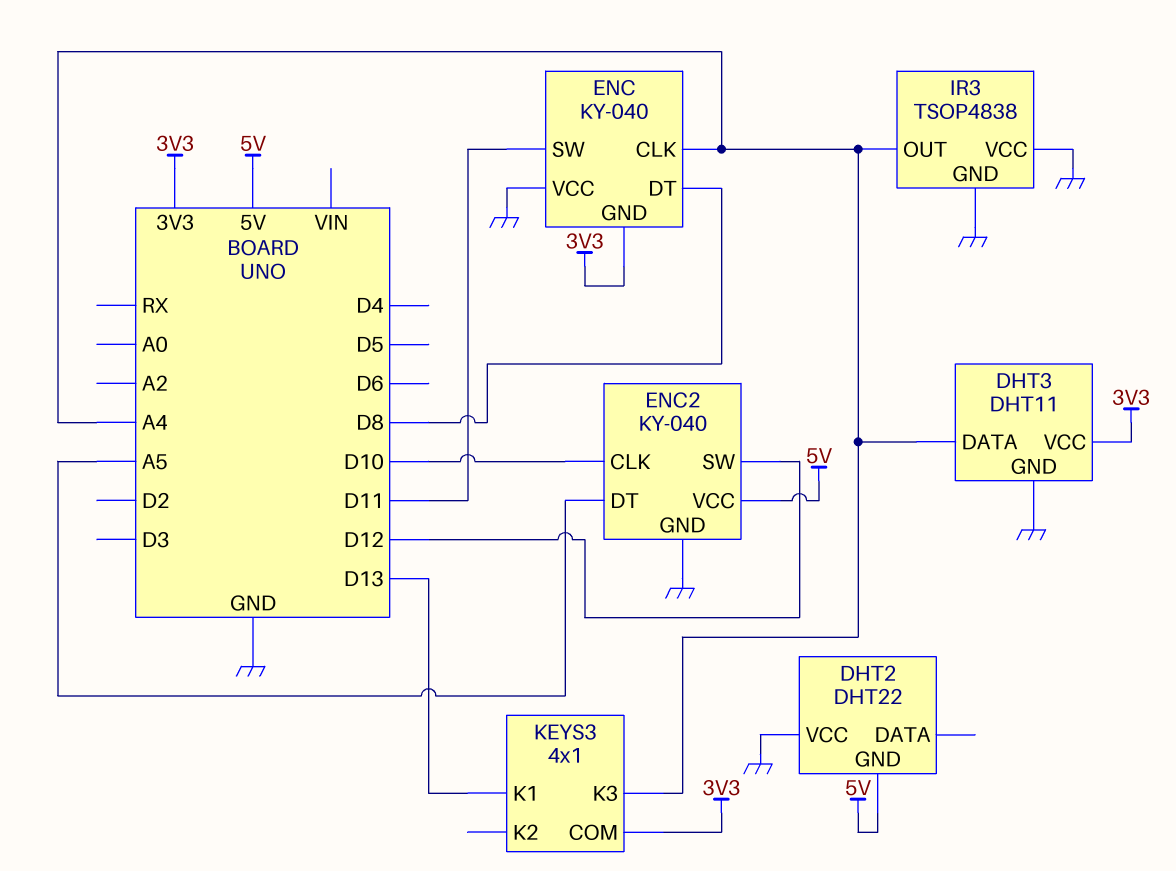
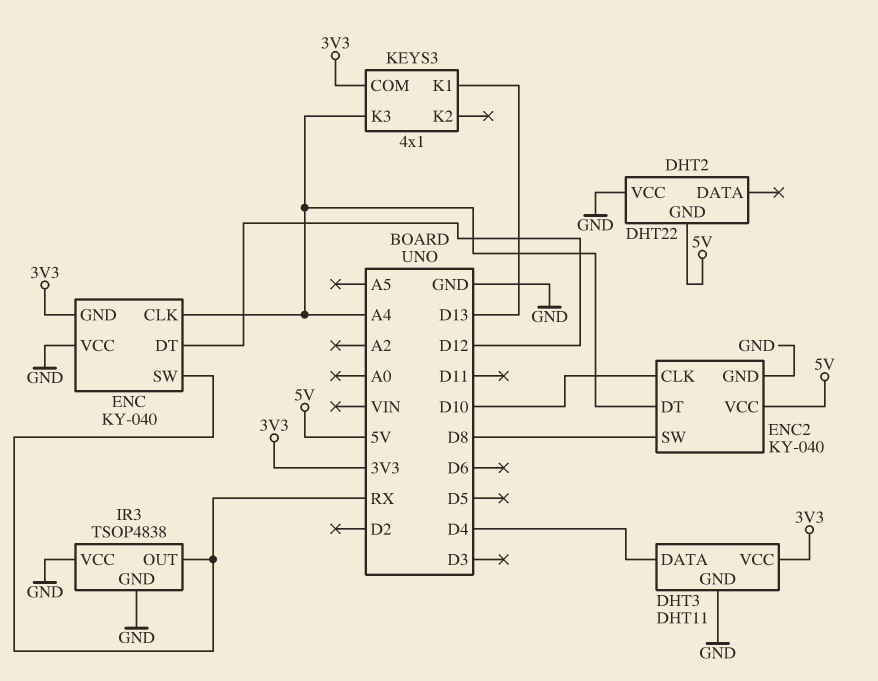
DHT3 pin DATA: A4 -> D4
ENC pin DT: D8 -> D12
ENC pin SW: D11 -> RX
ENC2 pin DT: A5 -> A4
ENC2 pin SW: D12 -> D8
IR3 pin OUT: A4 -> RX

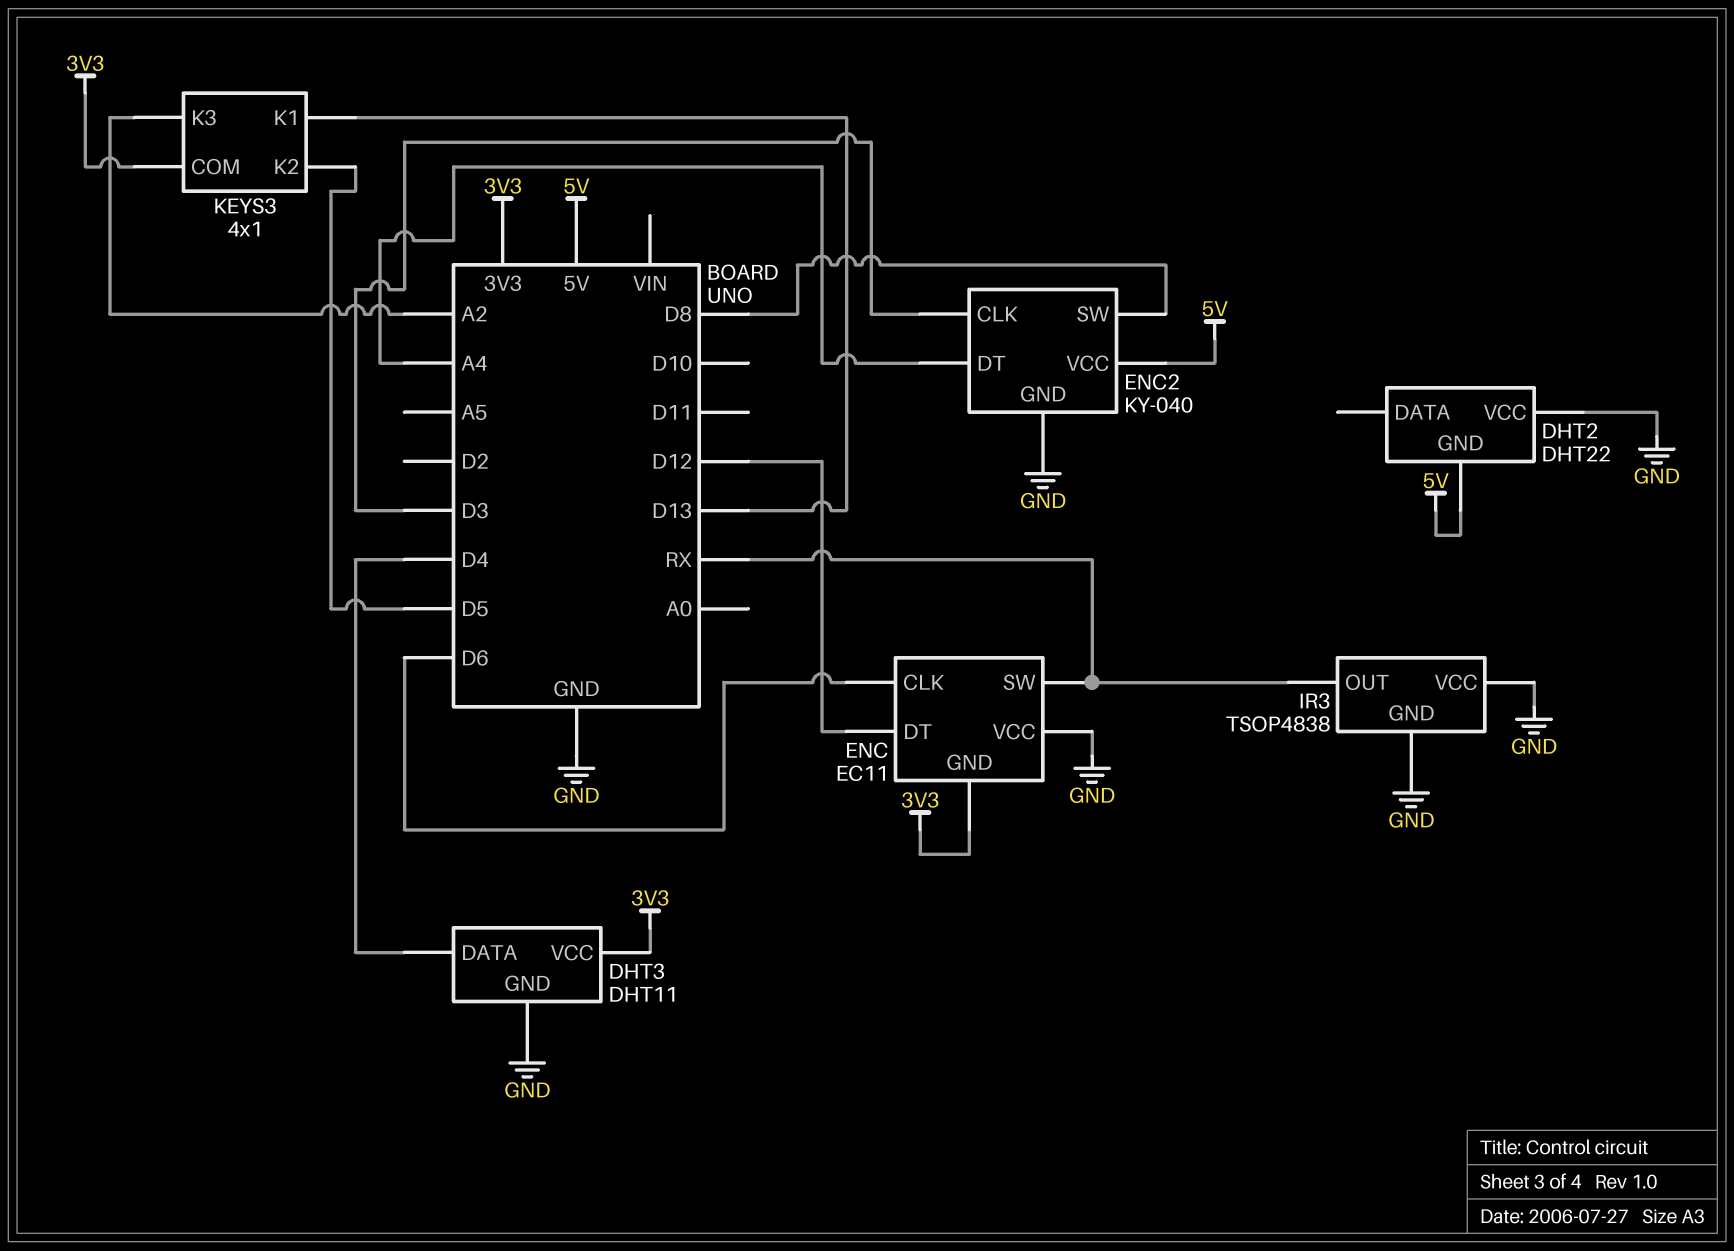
ENC: KY-040 -> EC11
ENC pin CLK: A4 -> D6
ENC2 pin CLK: D10 -> D3
KEYS3 pin K2: none -> D5
KEYS3 pin K3: A4 -> A2

